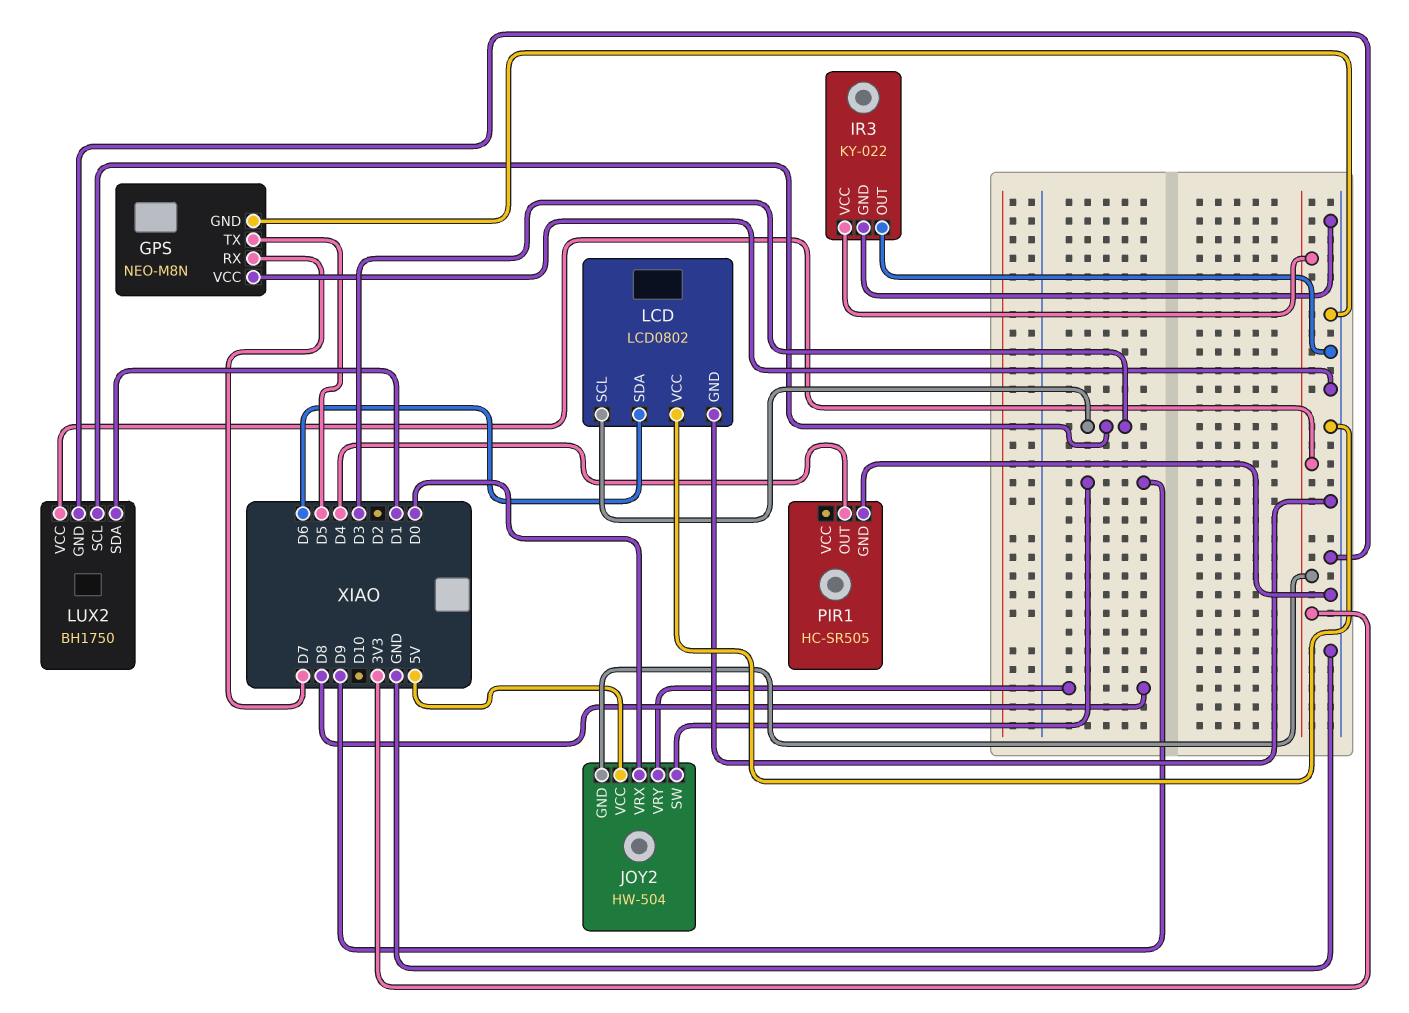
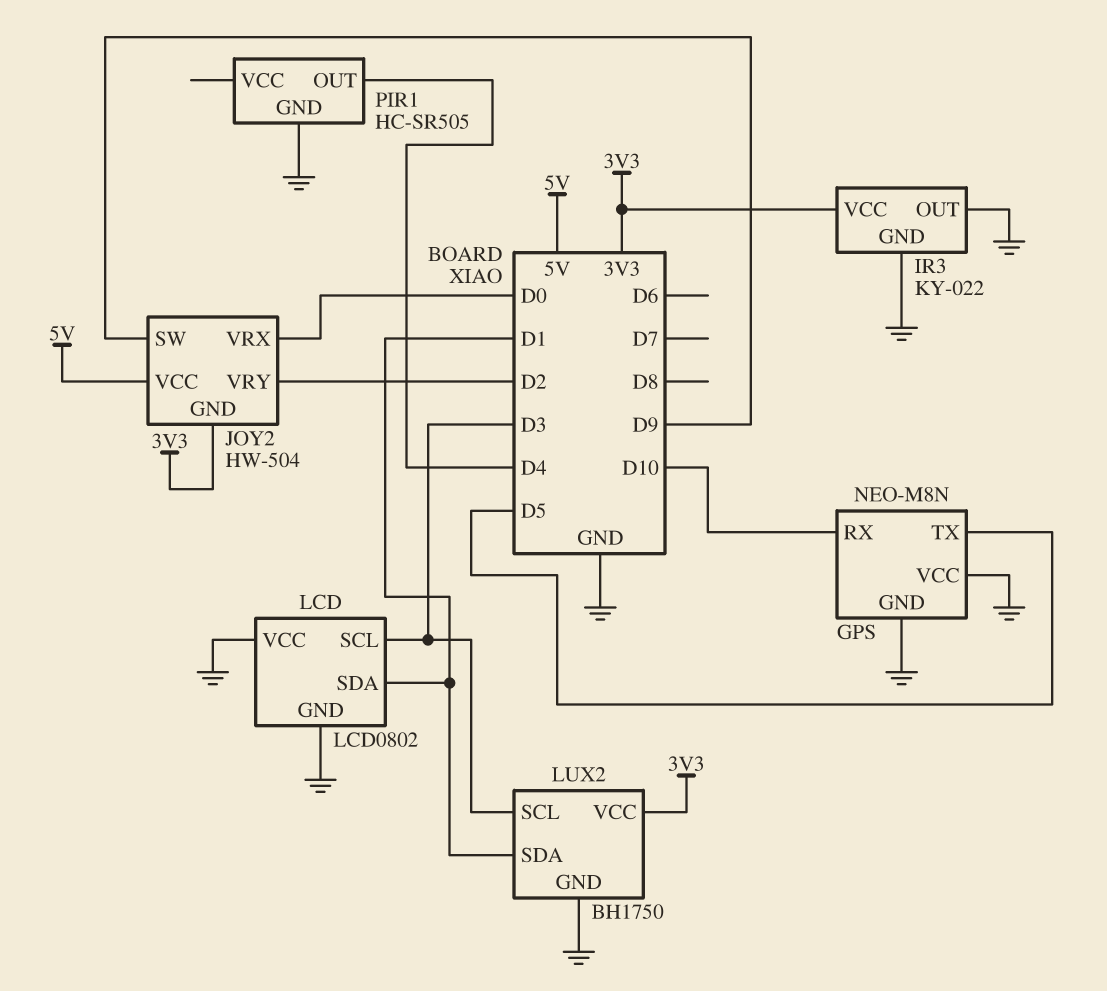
GPS pin RX: D7 -> D10
JOY2 pin VRY: D8 -> D2
LCD pin SDA: D6 -> D1

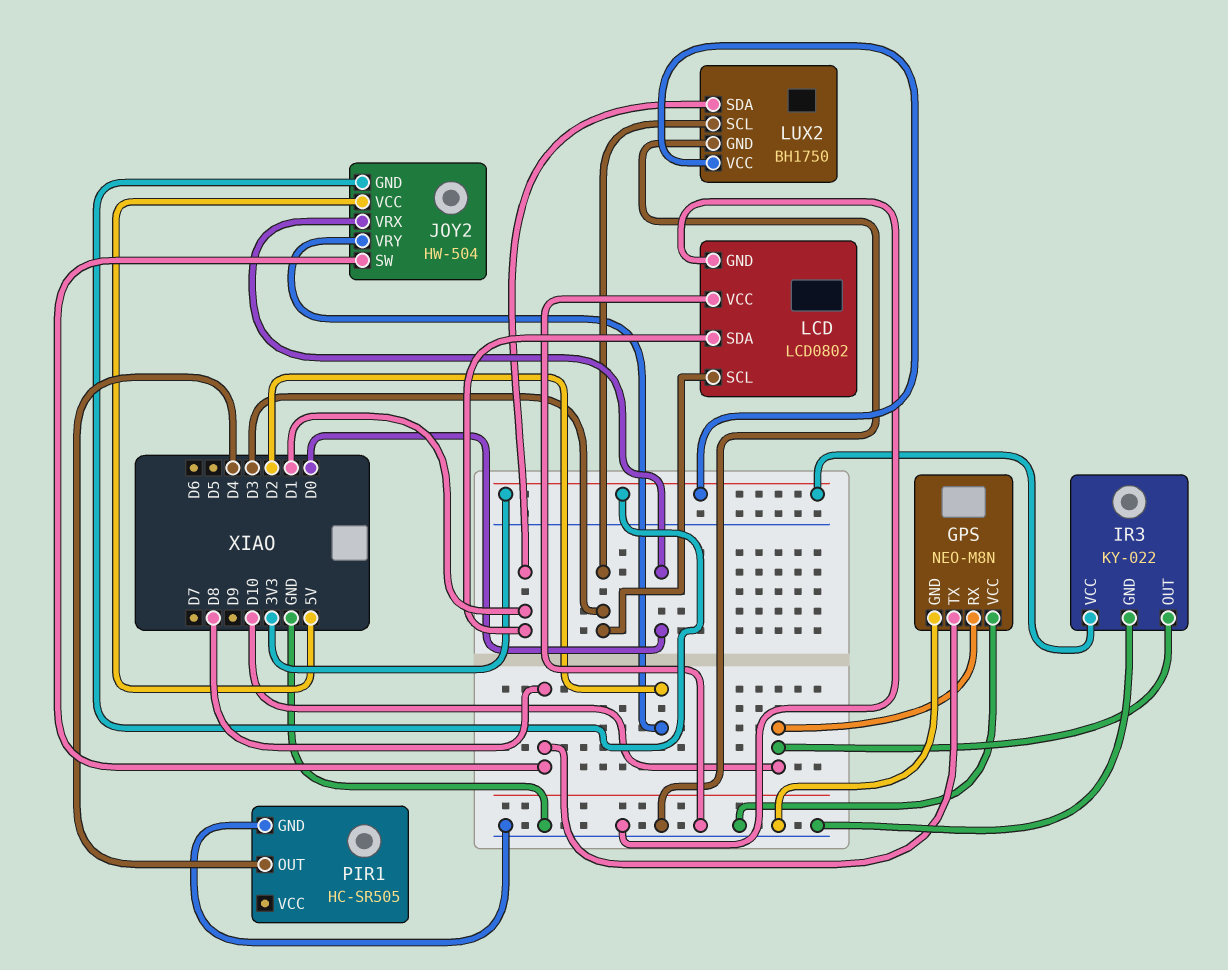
GPS pin TX: D5 -> D8
IR3 pin OUT: GND -> D10
JOY2 pin SW: D9 -> D8

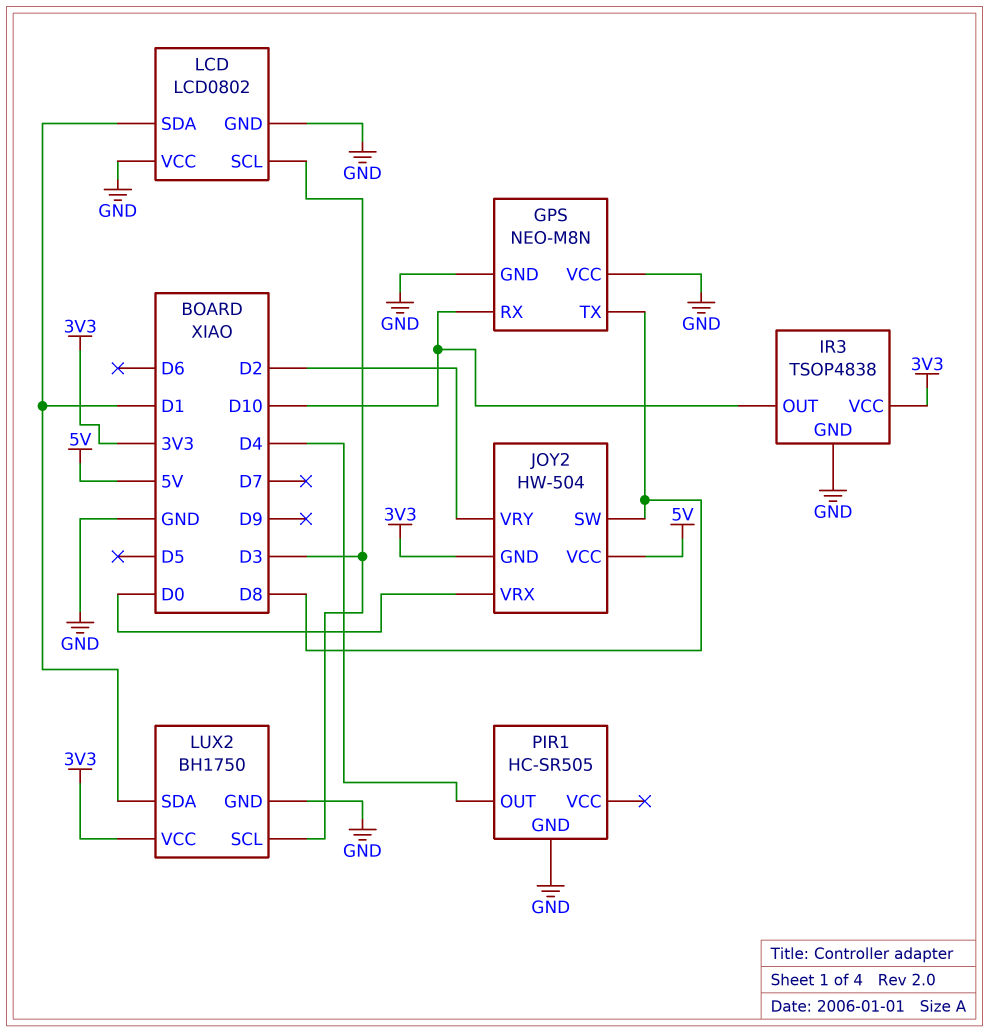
IR3: KY-022 -> TSOP4838

